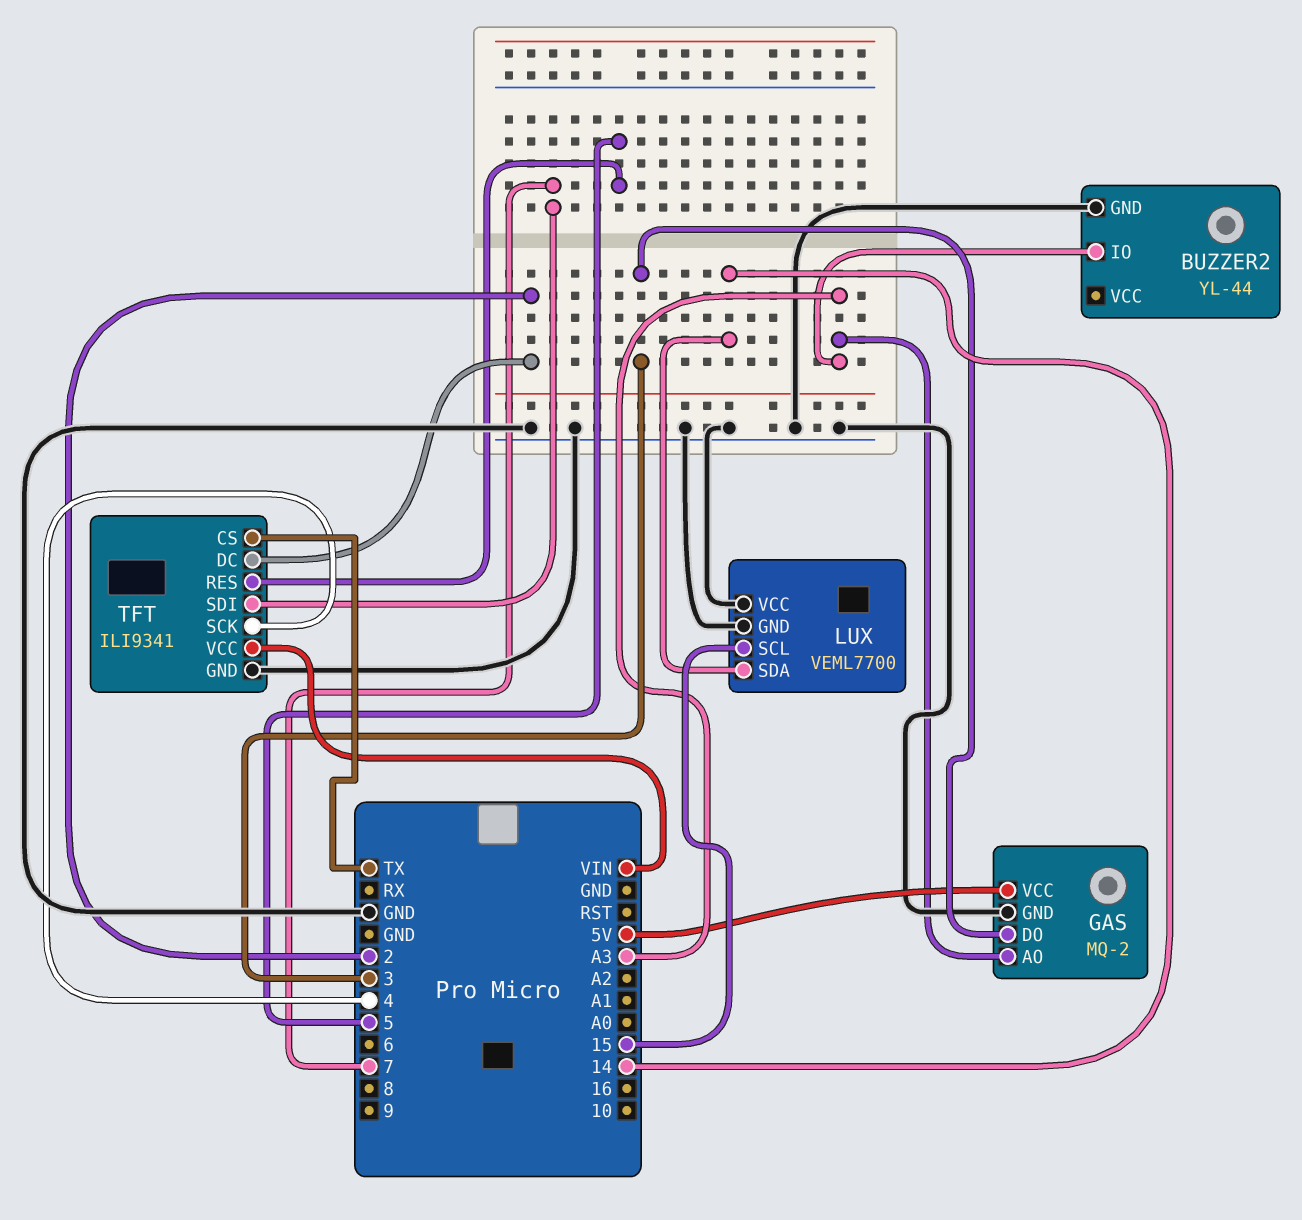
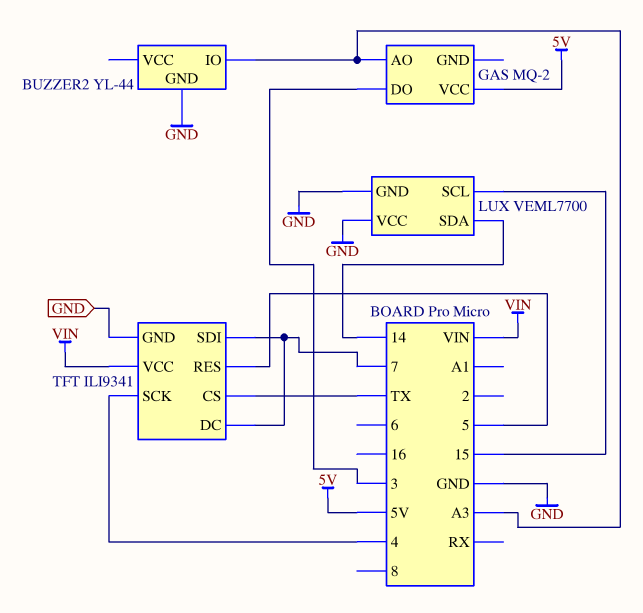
GAS pin GND: GND -> none
TFT pin DC: 2 -> 7

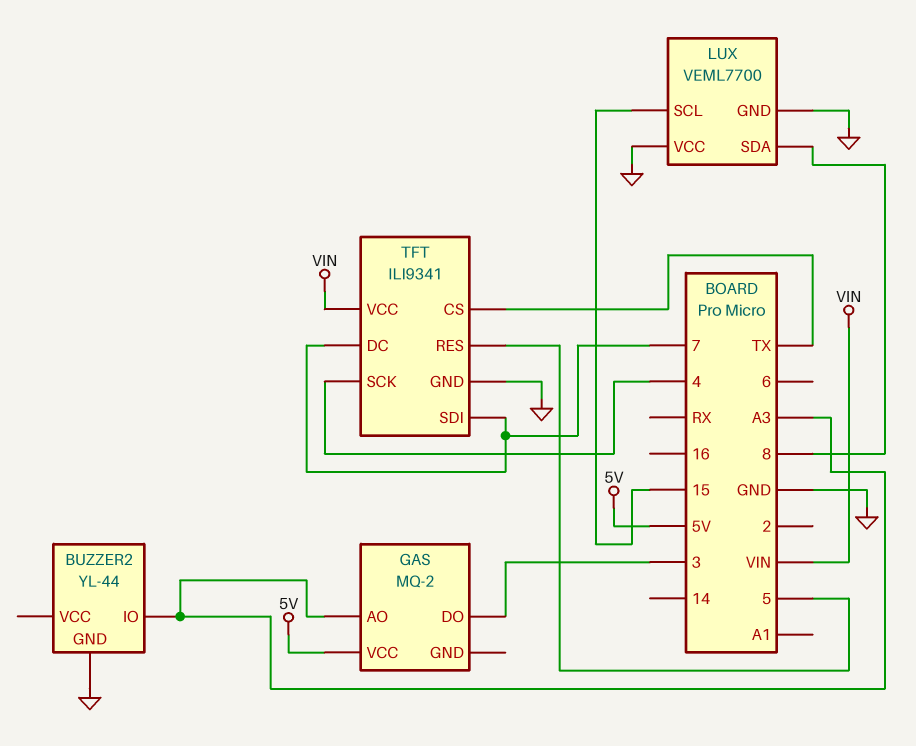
LUX pin SDA: 14 -> 8

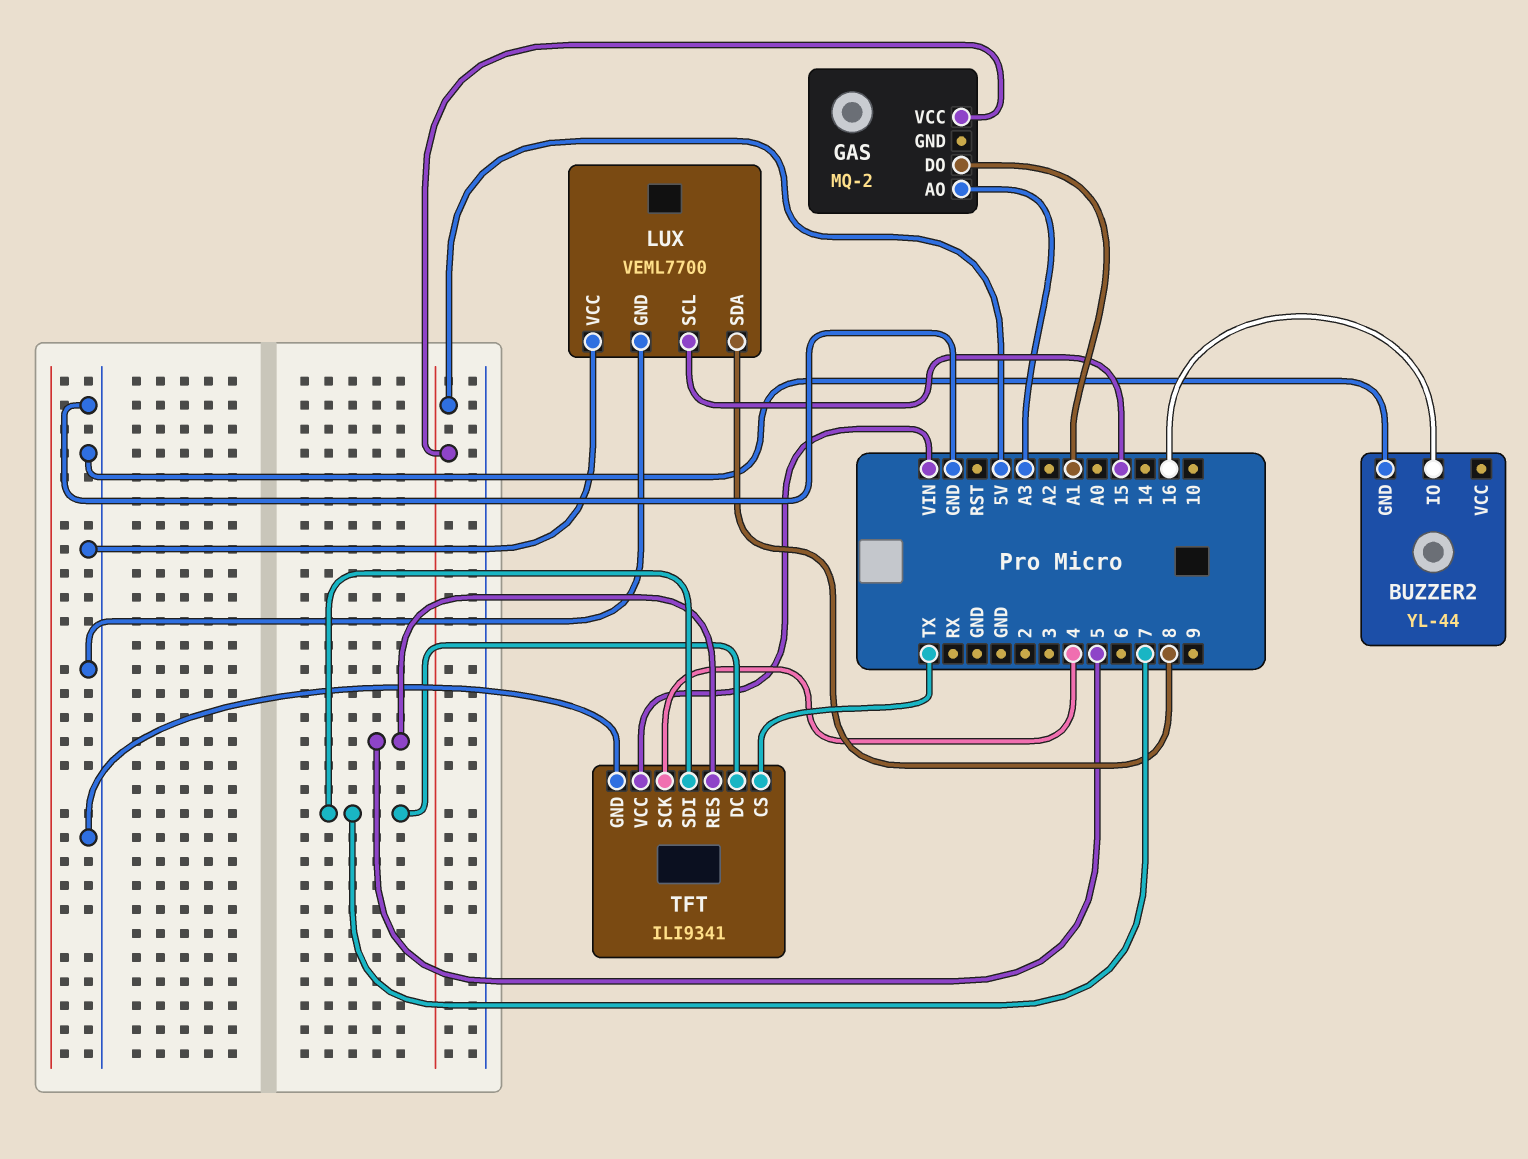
BUZZER2 pin IO: A3 -> 16
GAS pin DO: 3 -> A1

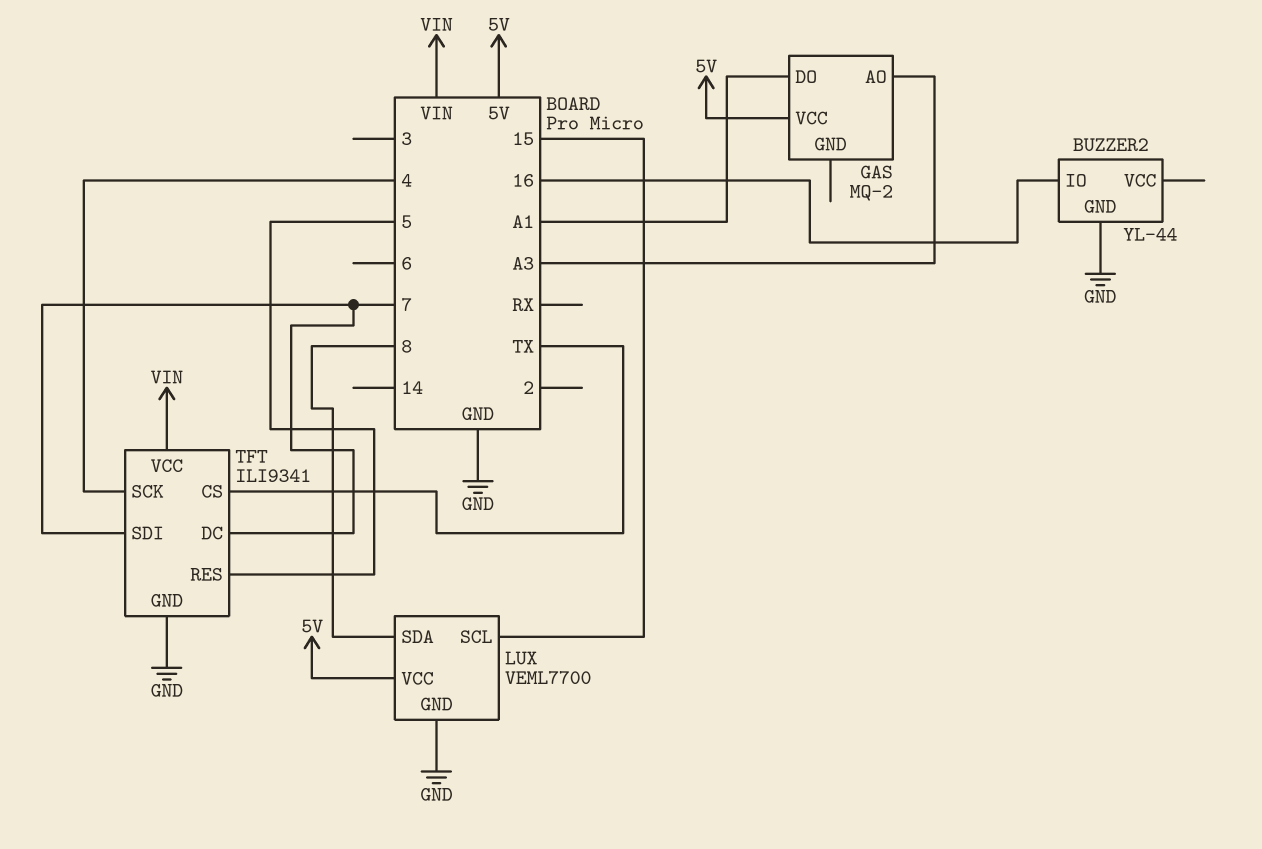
LUX pin VCC: GND -> 5V

